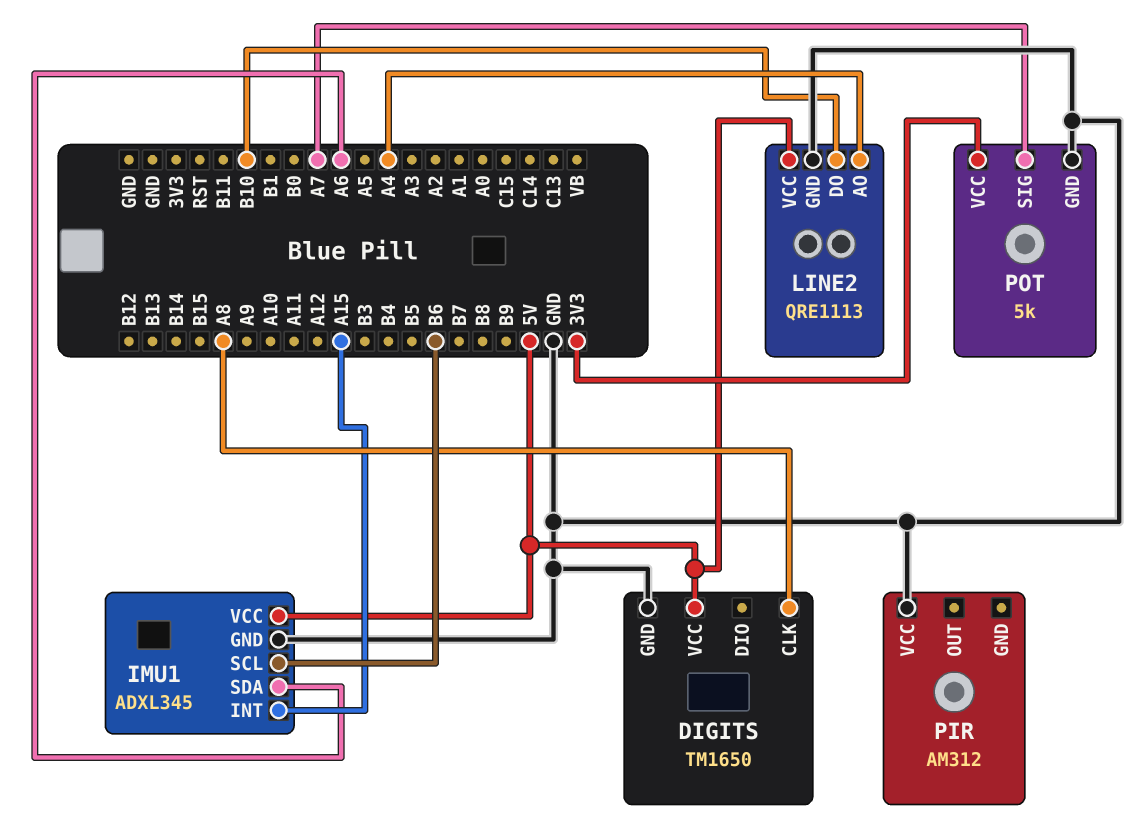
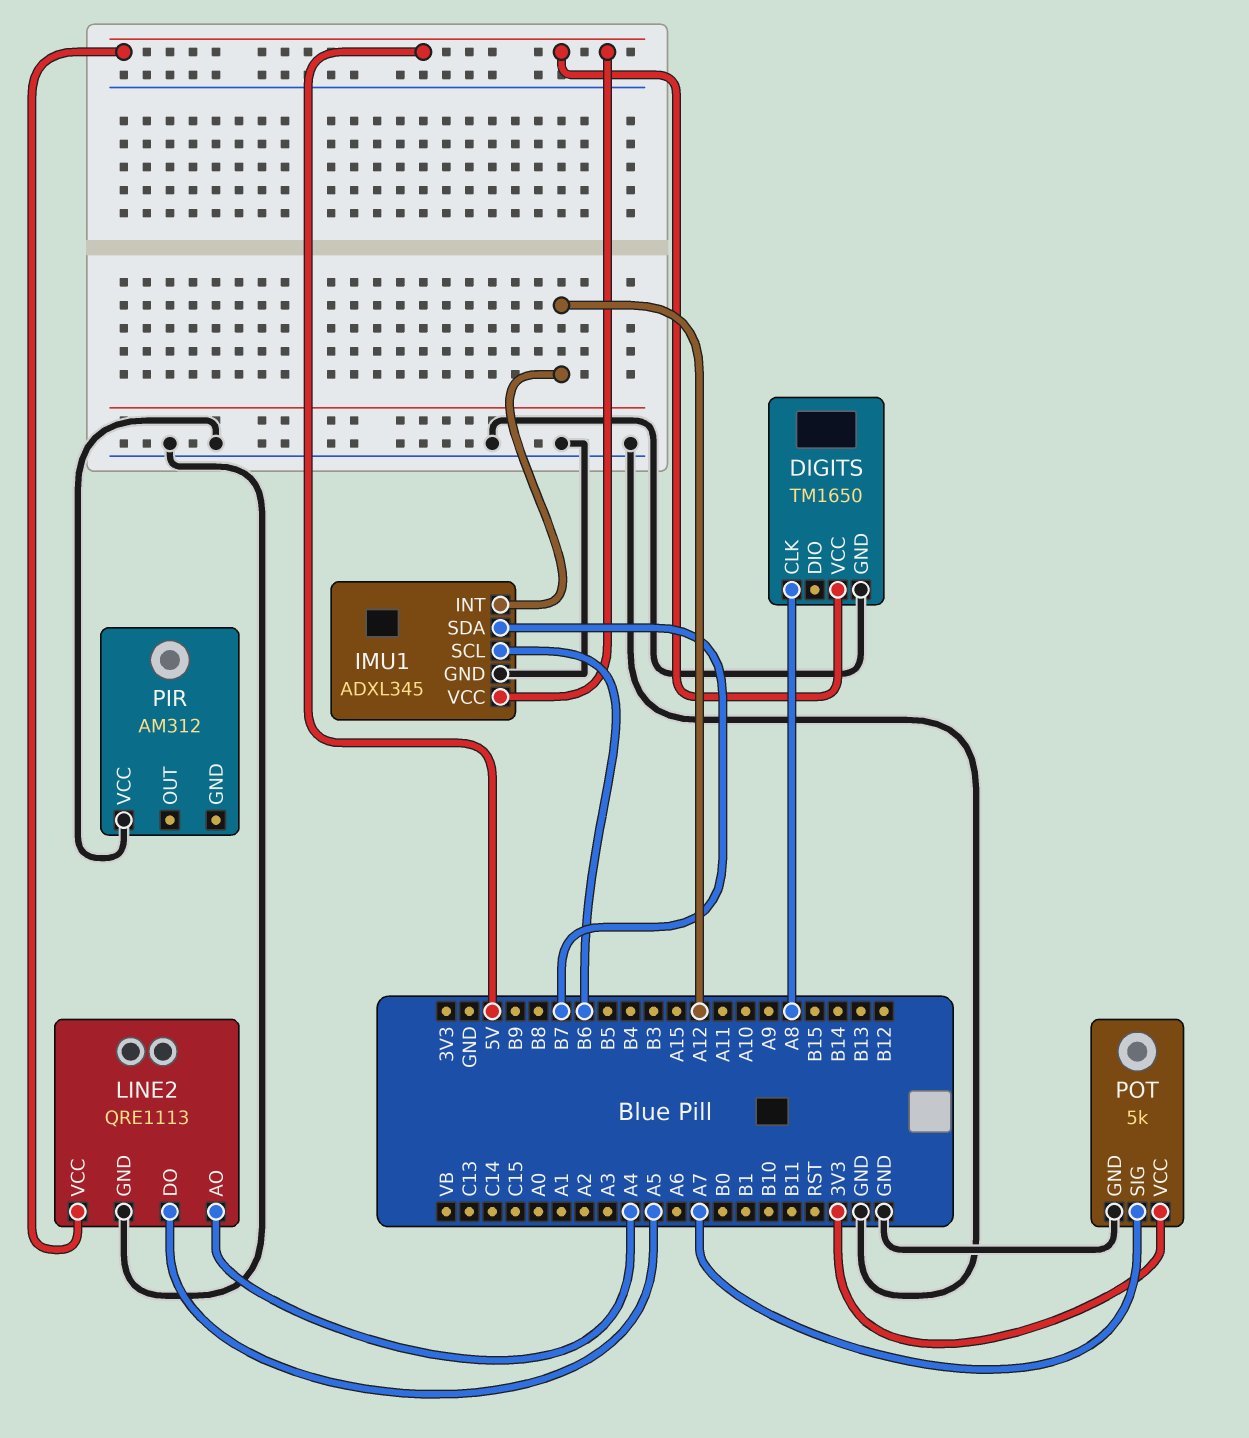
IMU1 pin INT: A15 -> A12
IMU1 pin SDA: A6 -> B7
LINE2 pin DO: B10 -> A5

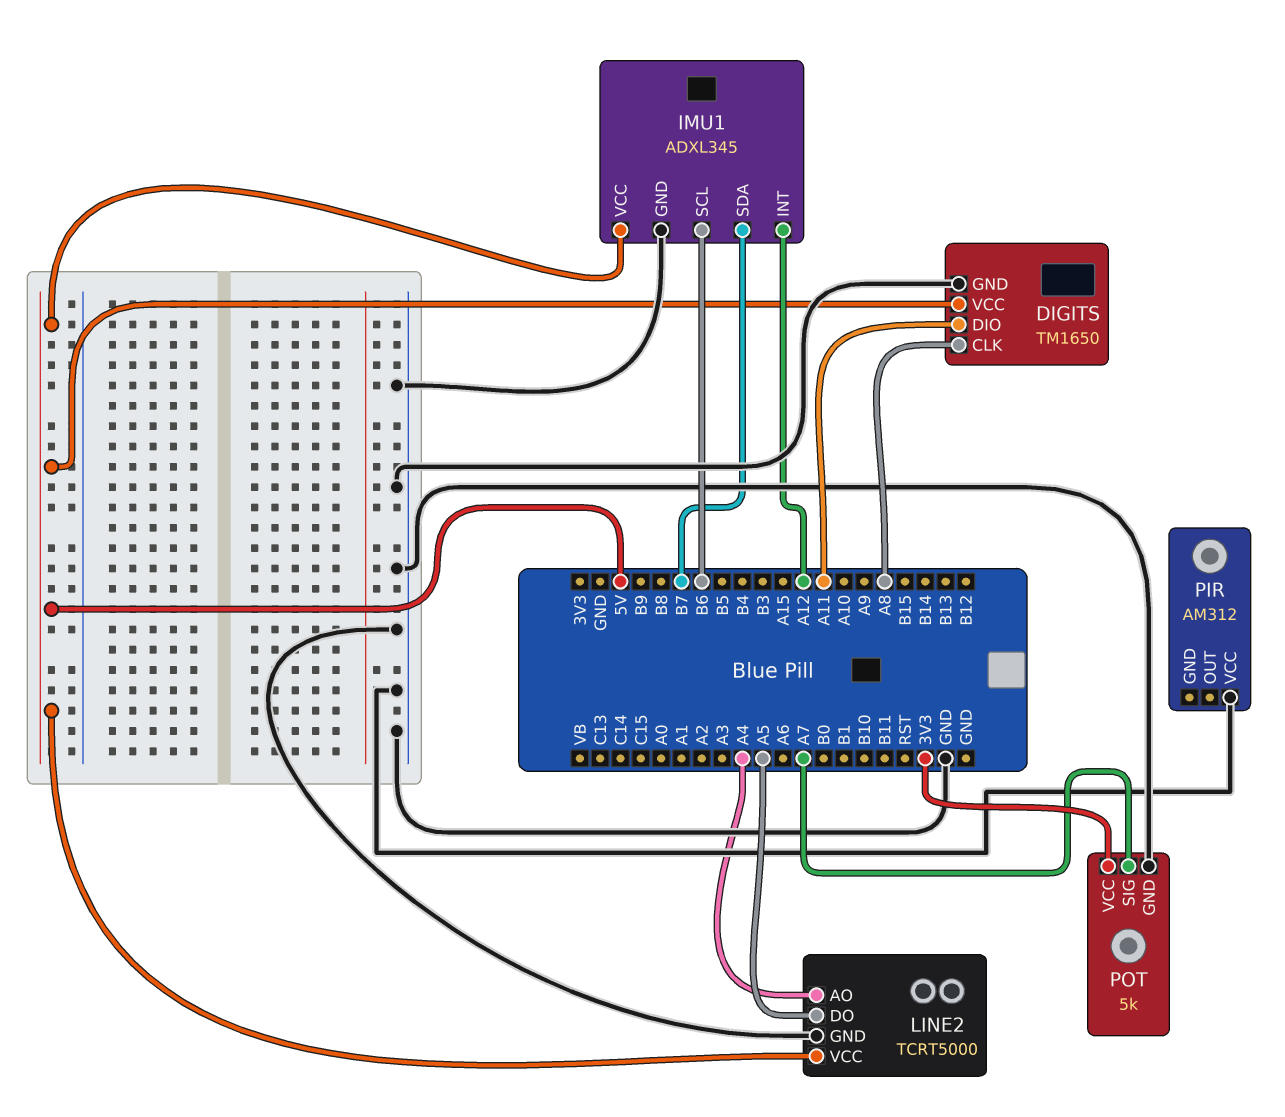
DIGITS pin DIO: none -> A11
LINE2: QRE1113 -> TCRT5000

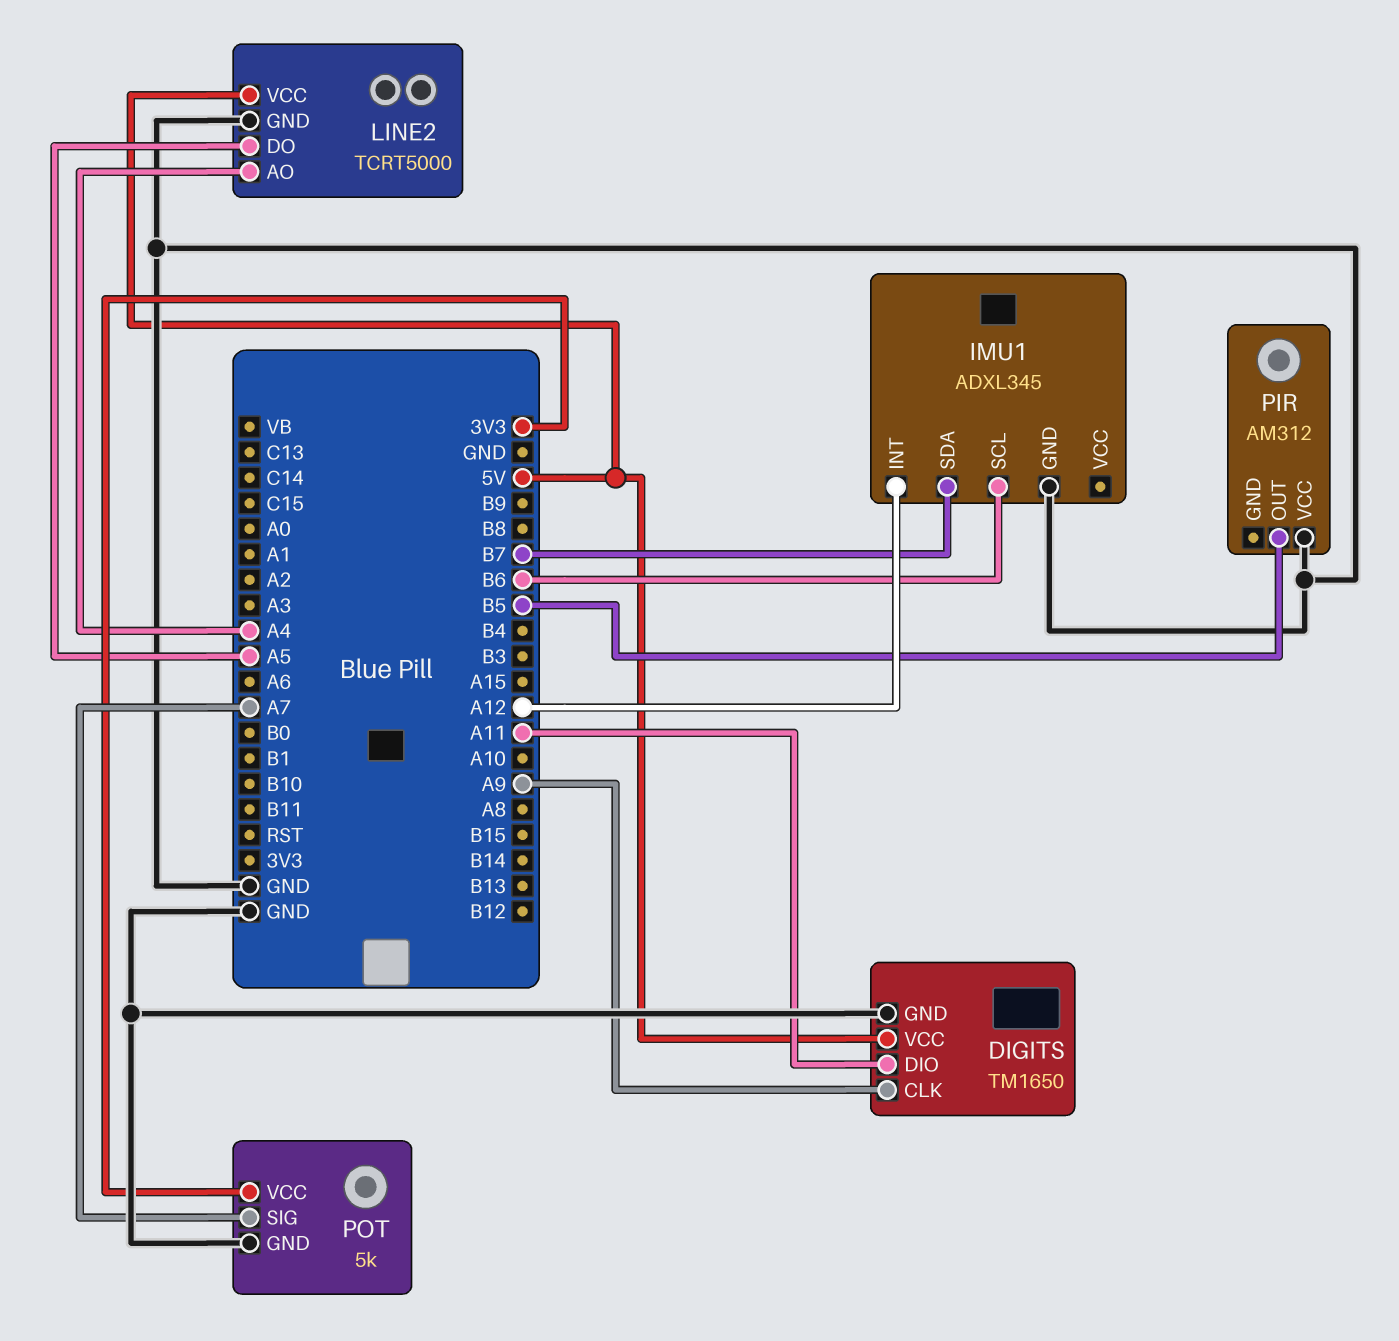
DIGITS pin CLK: A8 -> A9
IMU1 pin VCC: 5V -> none
PIR pin OUT: none -> B5

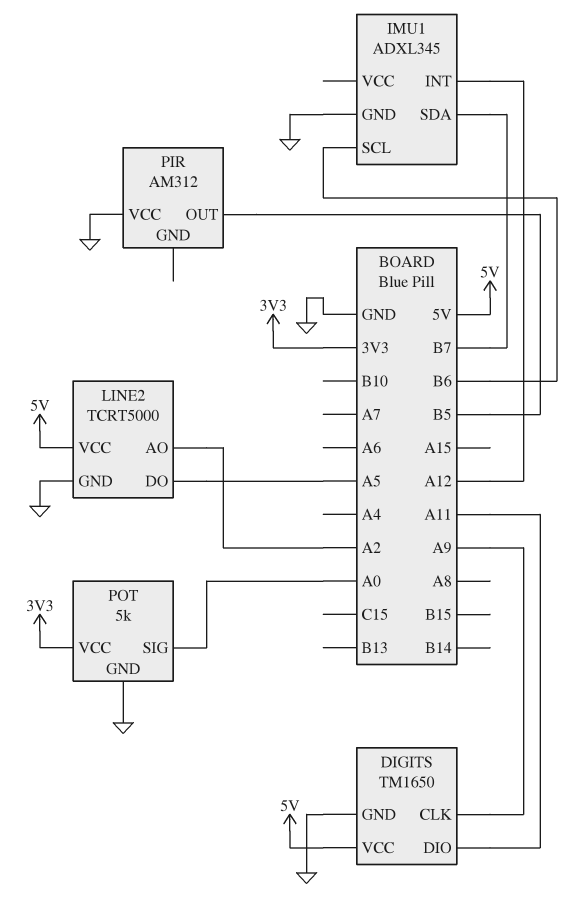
LINE2 pin AO: A4 -> A2
POT pin SIG: A7 -> A0

